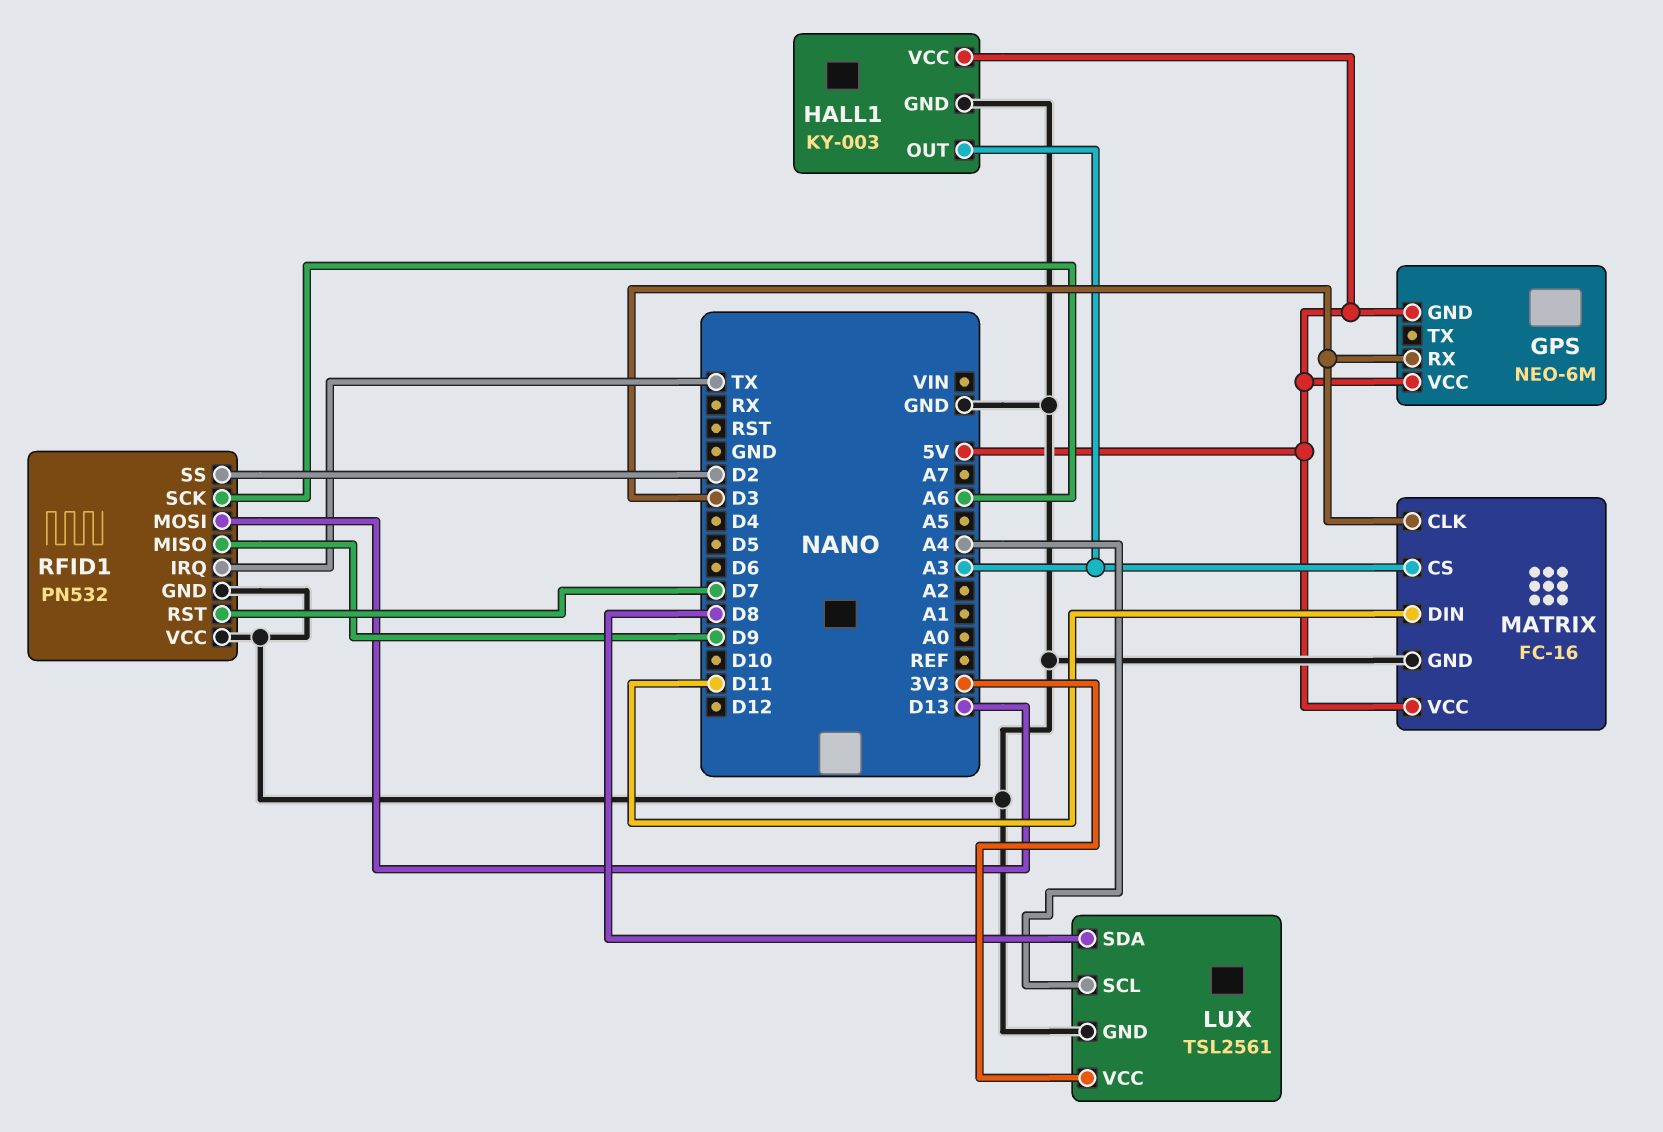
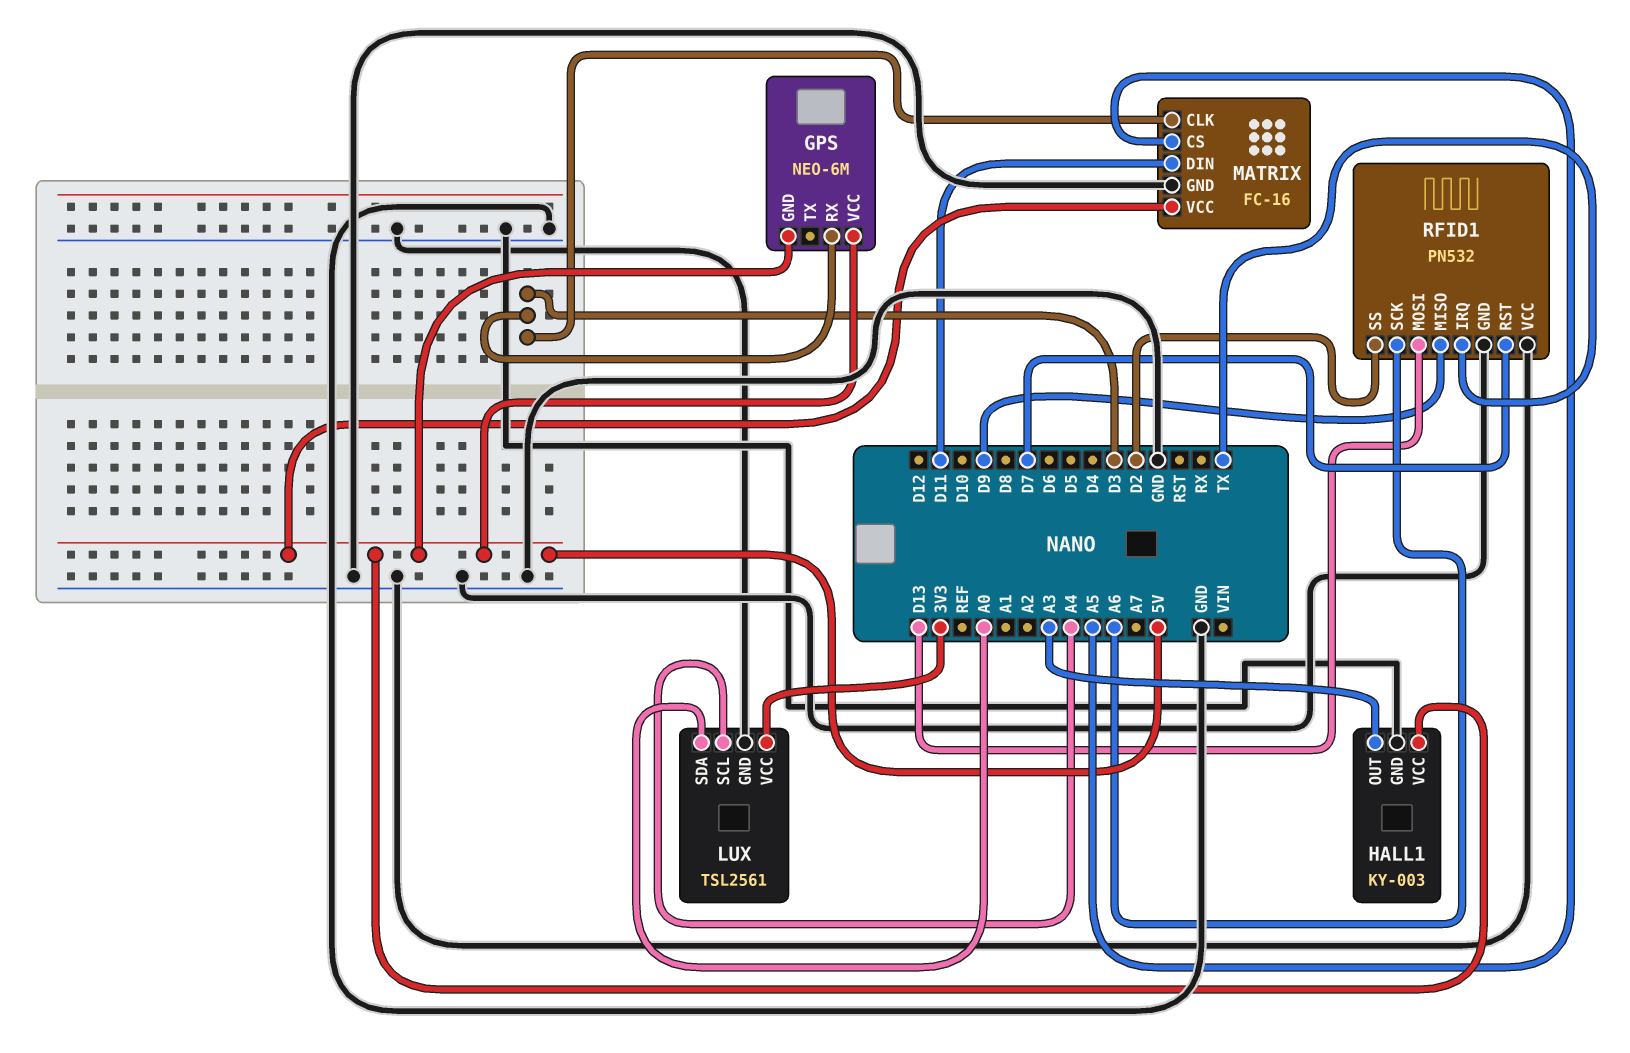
LUX pin SDA: D8 -> A0
MATRIX pin CS: A3 -> A5

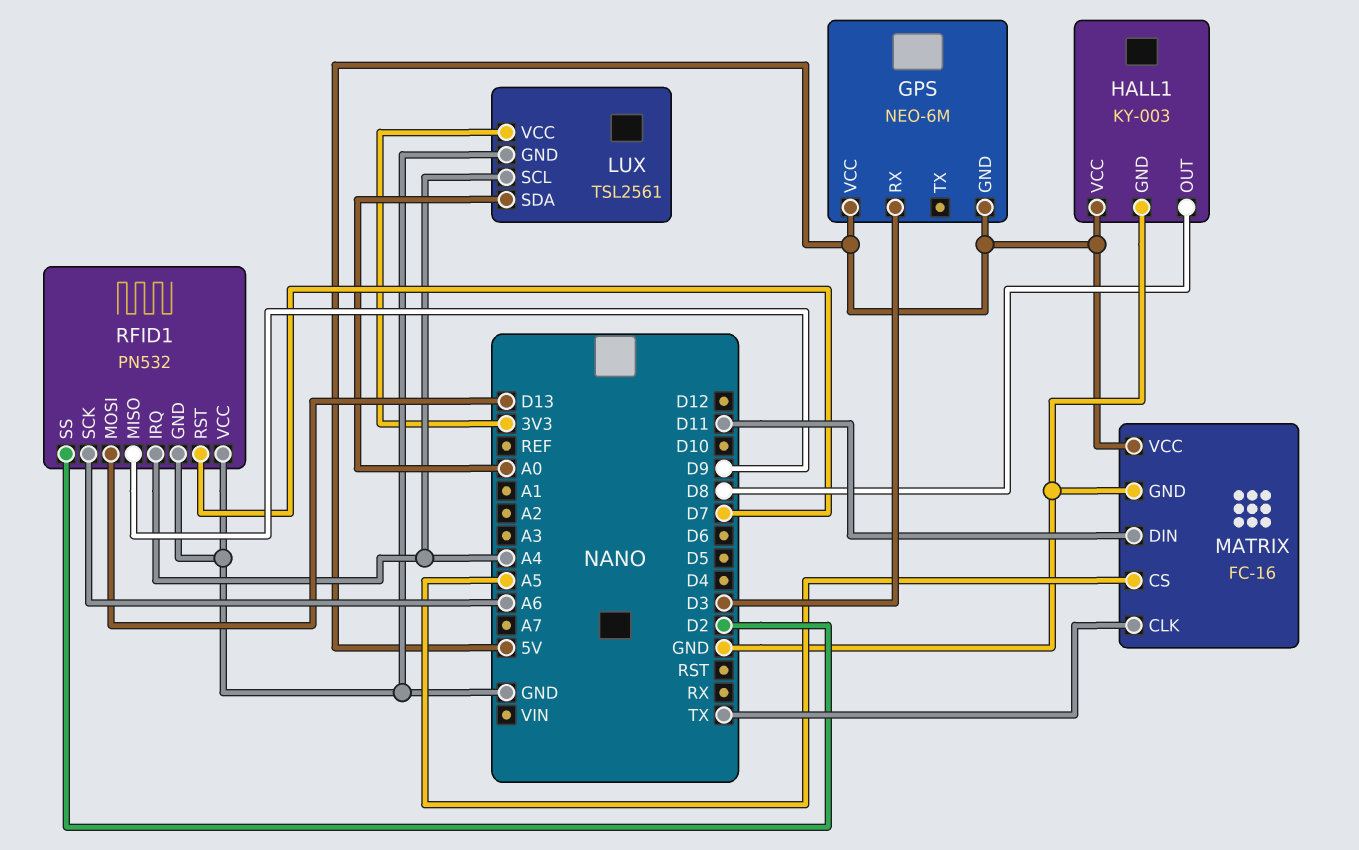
HALL1 pin OUT: A3 -> D8
MATRIX pin CLK: D3 -> TX
RFID1 pin IRQ: TX -> A4

